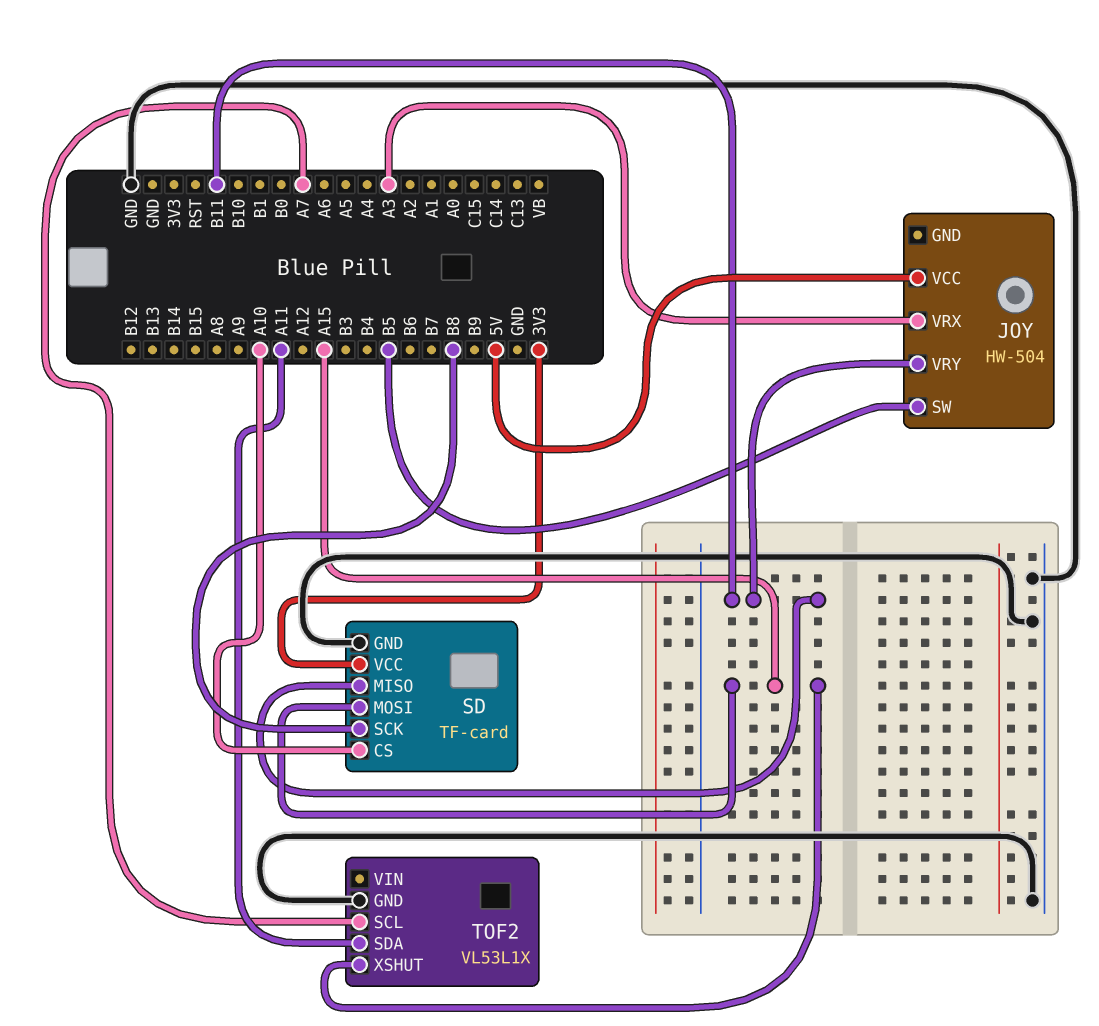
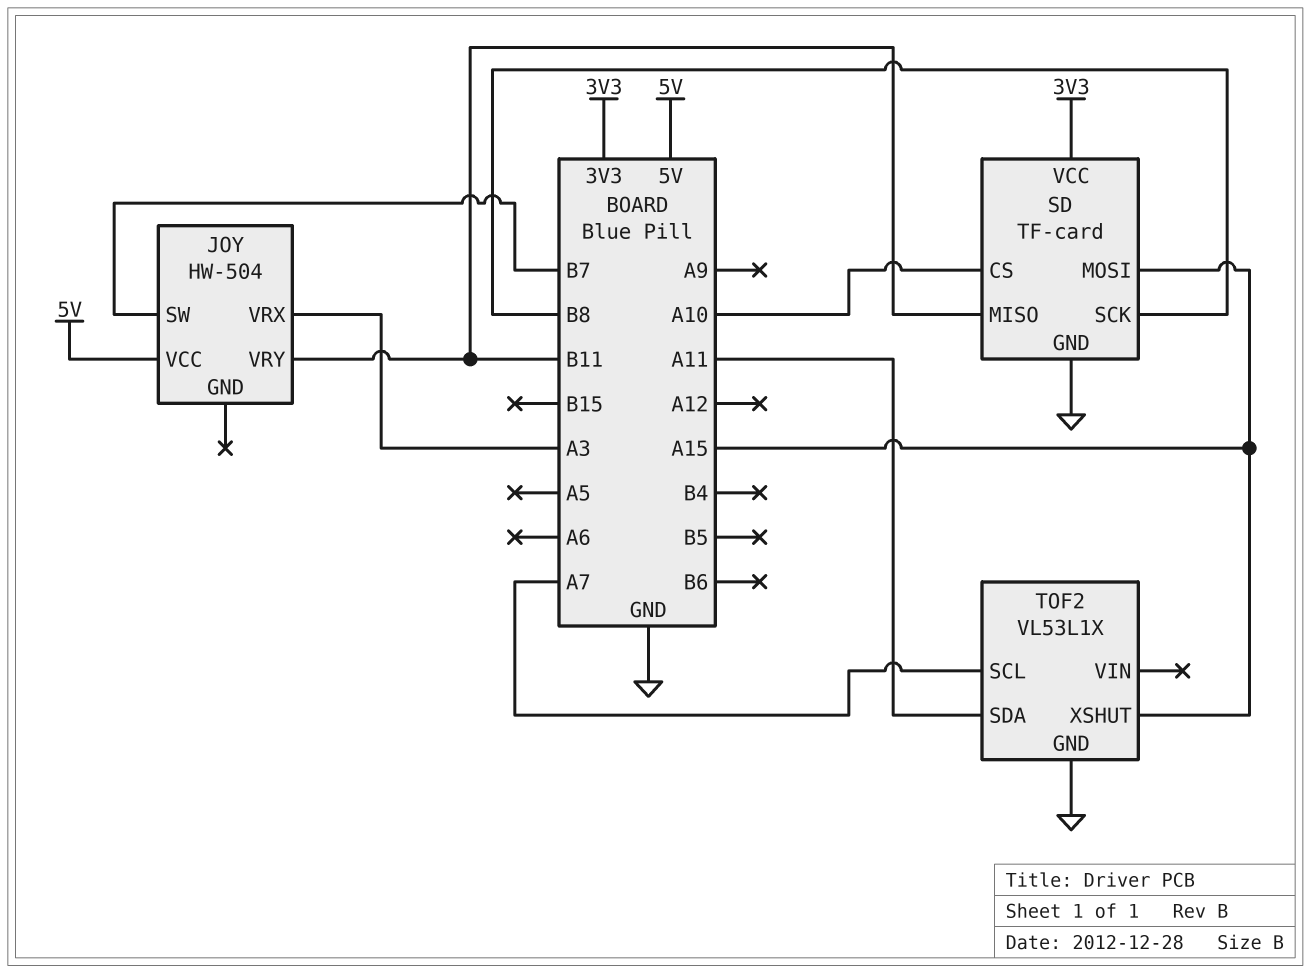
JOY pin SW: B5 -> B7

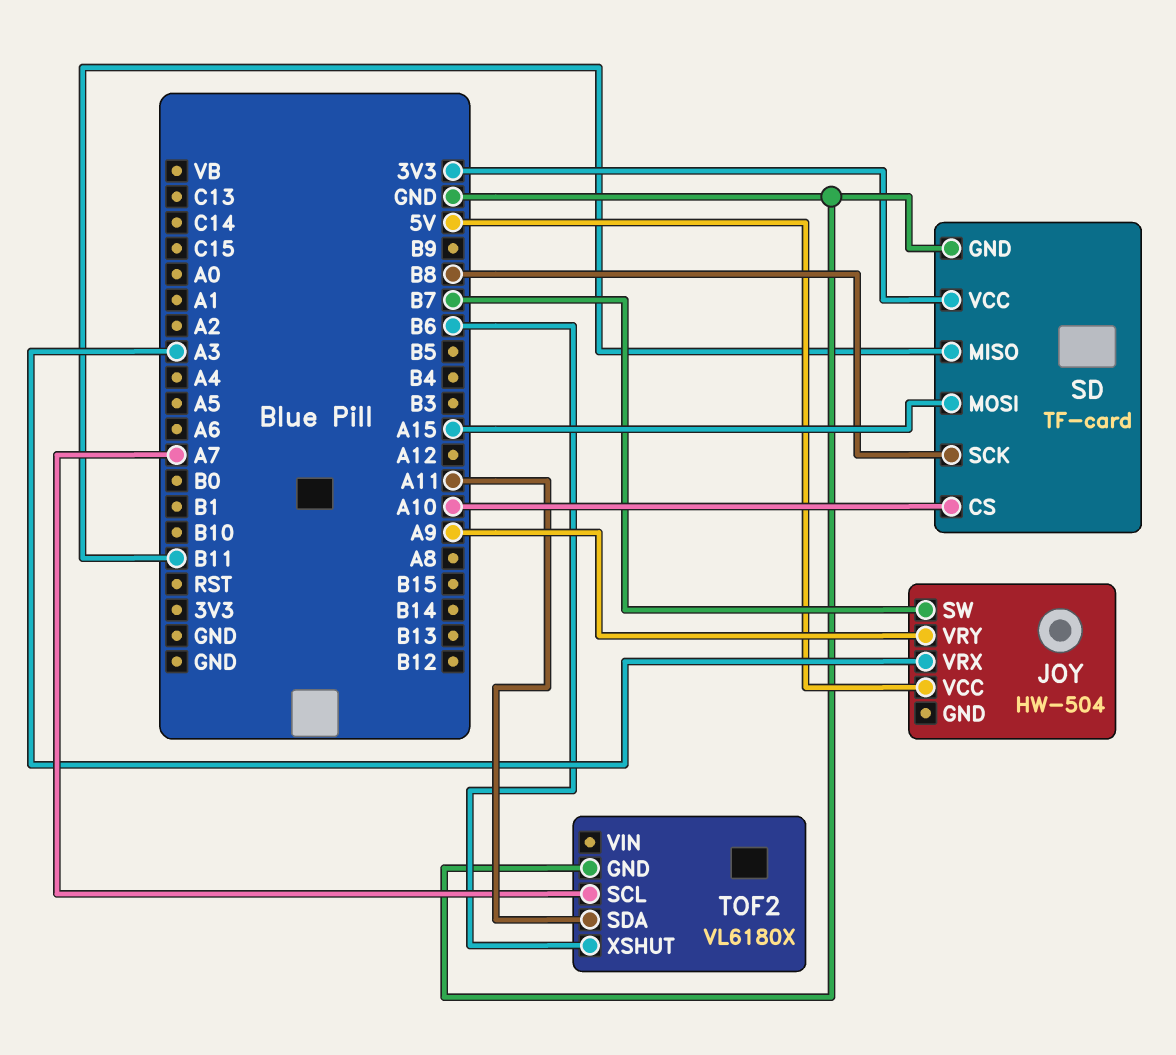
JOY pin VRY: B11 -> A9
TOF2: VL53L1X -> VL6180X
TOF2 pin XSHUT: A15 -> B6

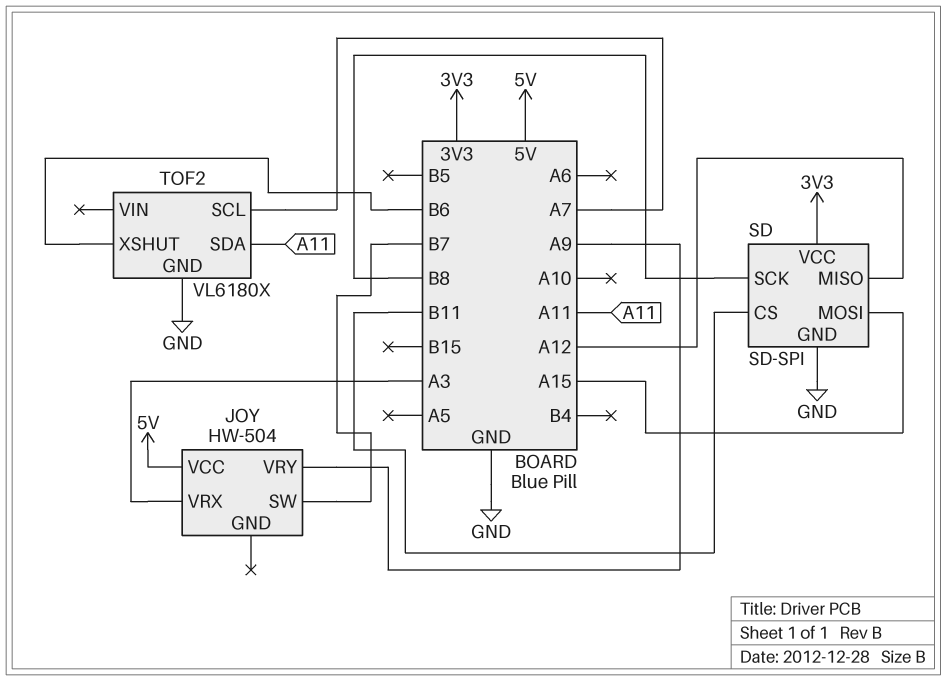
SD: TF-card -> SD-SPI
SD pin CS: A10 -> B11
SD pin MISO: B11 -> A12

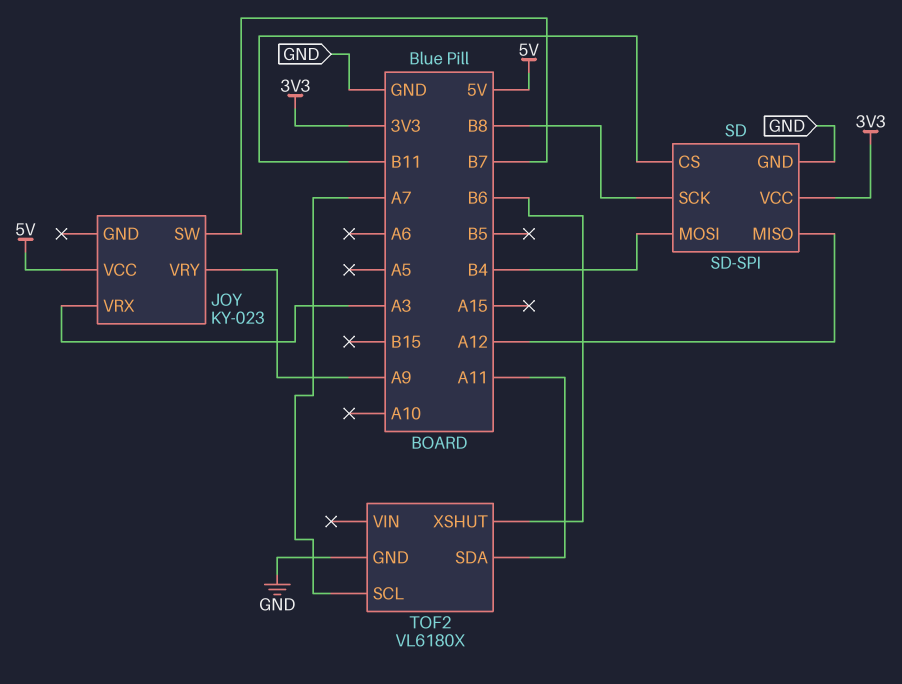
JOY: HW-504 -> KY-023
SD pin MOSI: A15 -> B4

